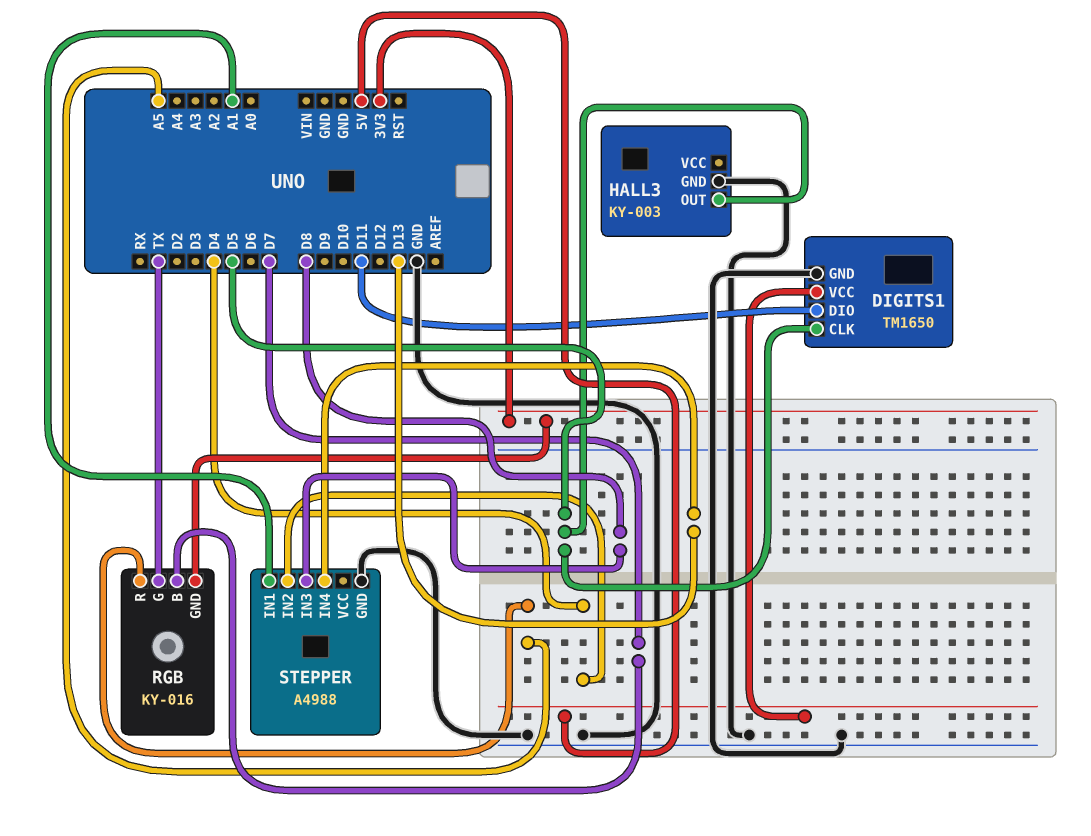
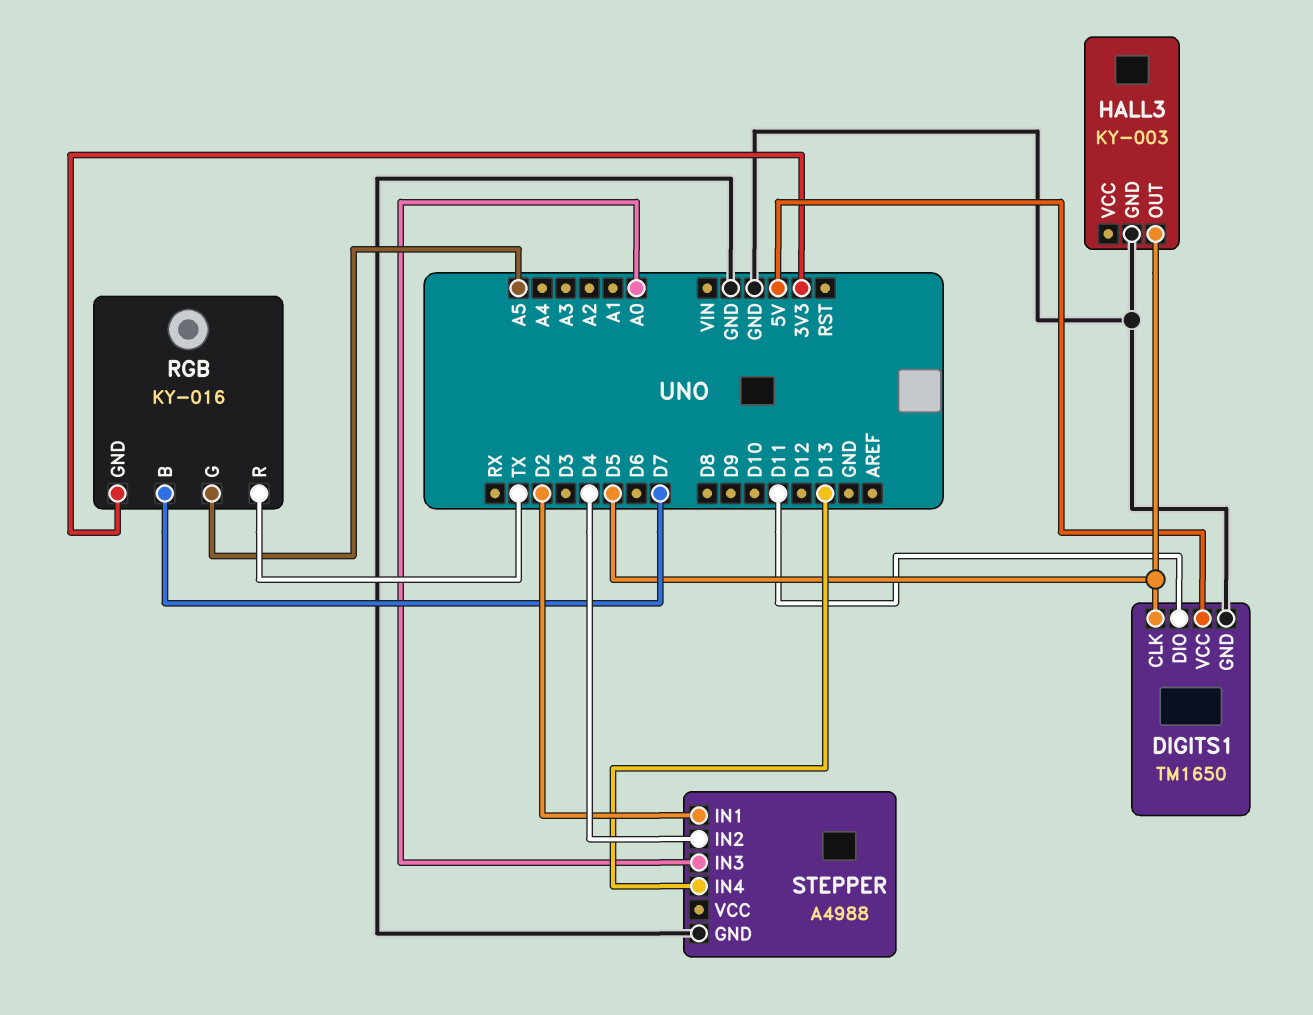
RGB pin G: TX -> A5
RGB pin R: A5 -> TX
STEPPER pin IN1: A1 -> D2
STEPPER pin IN3: D8 -> A0

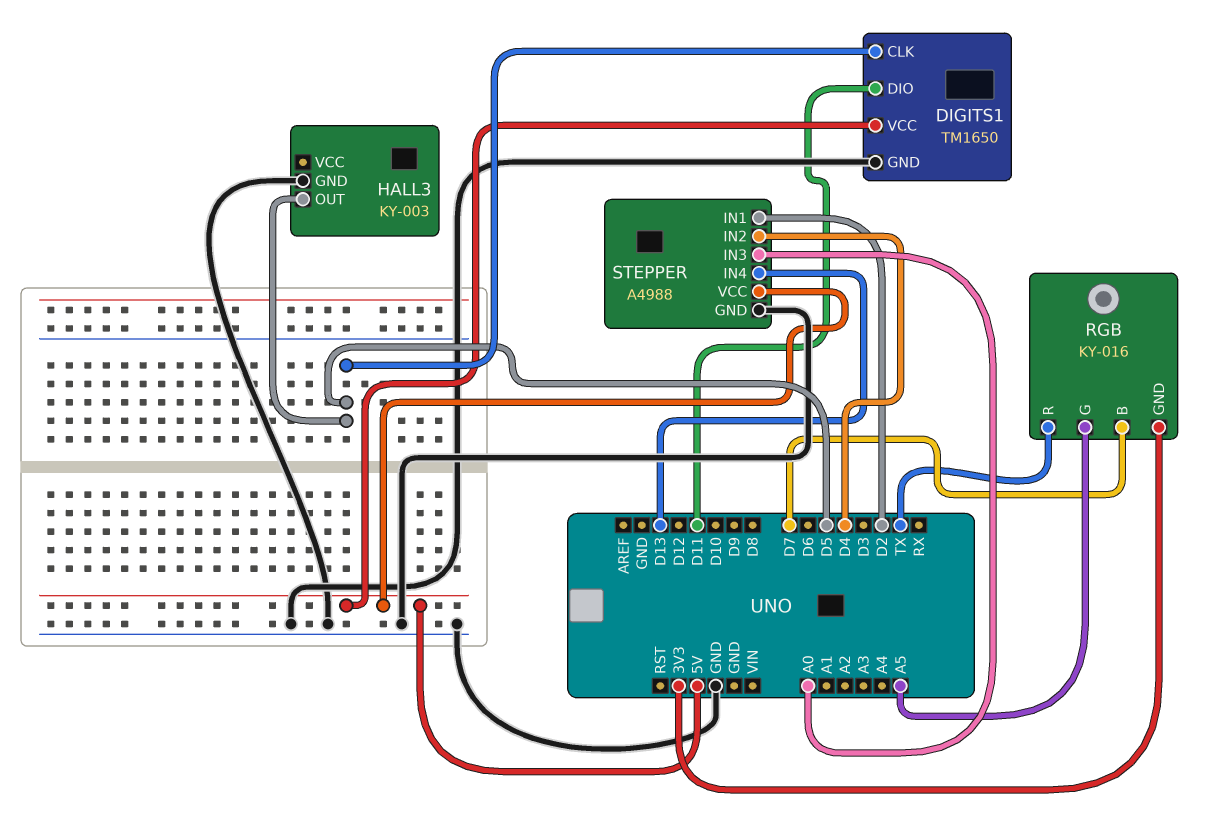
STEPPER pin VCC: none -> 5V

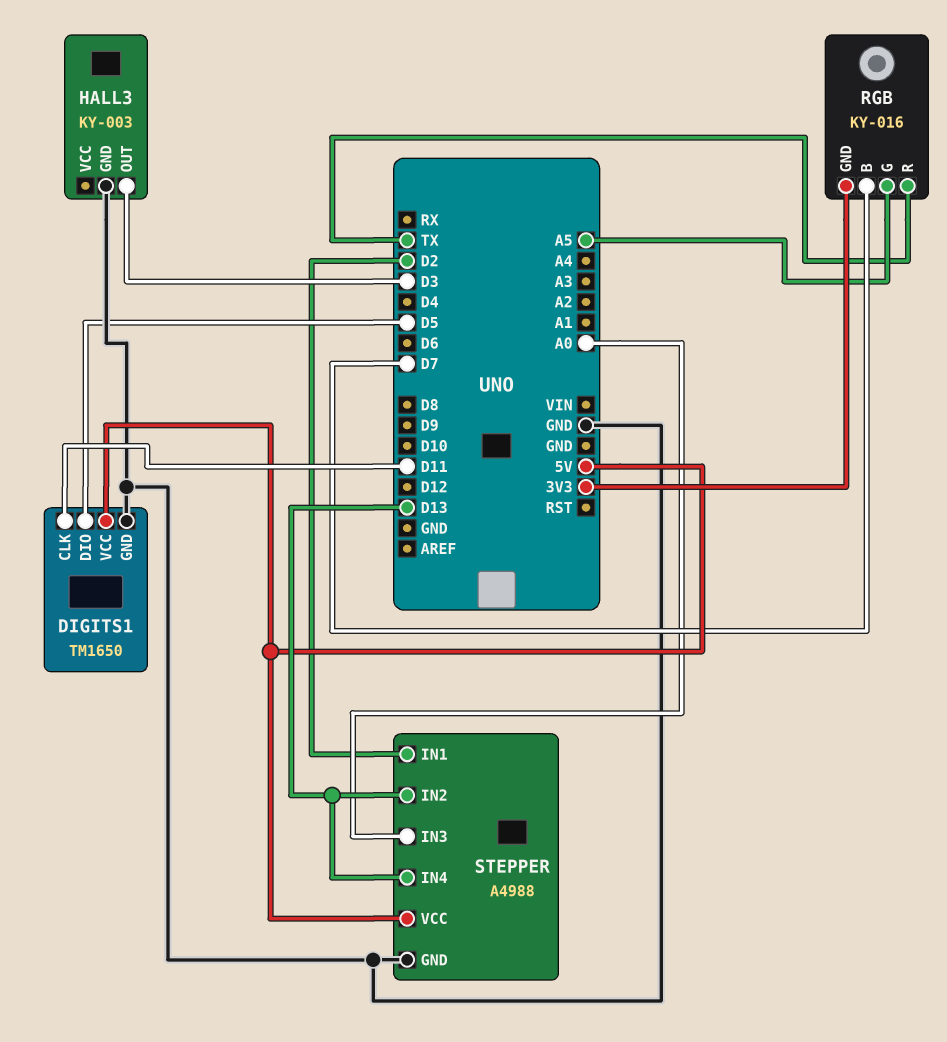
DIGITS1 pin CLK: D5 -> D11
DIGITS1 pin DIO: D11 -> D5
HALL3 pin OUT: D5 -> D3
STEPPER pin IN2: D4 -> D13

